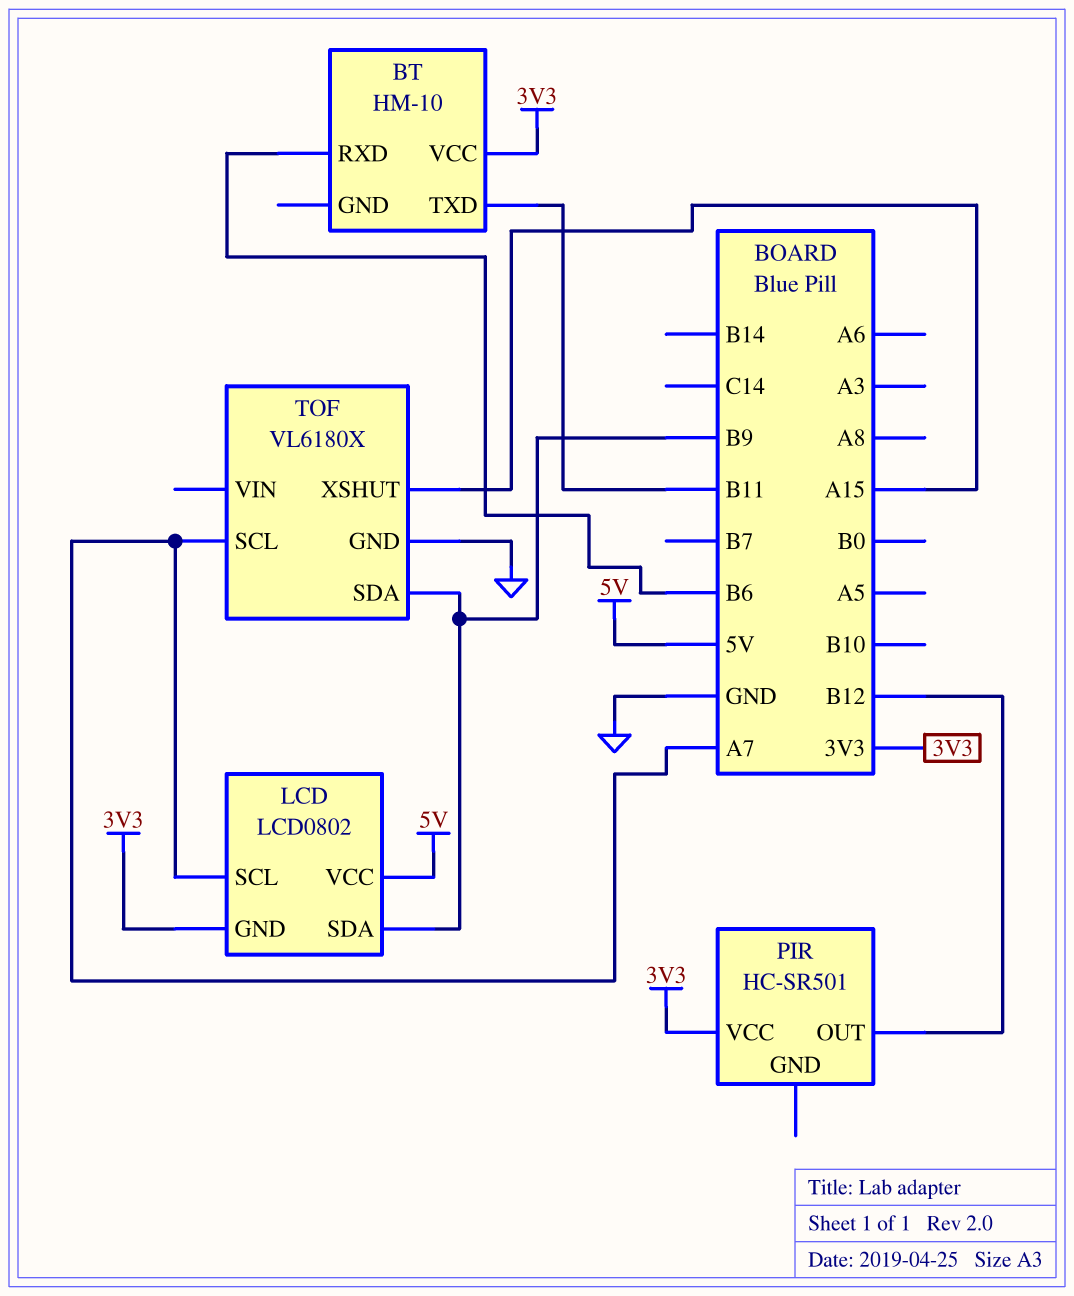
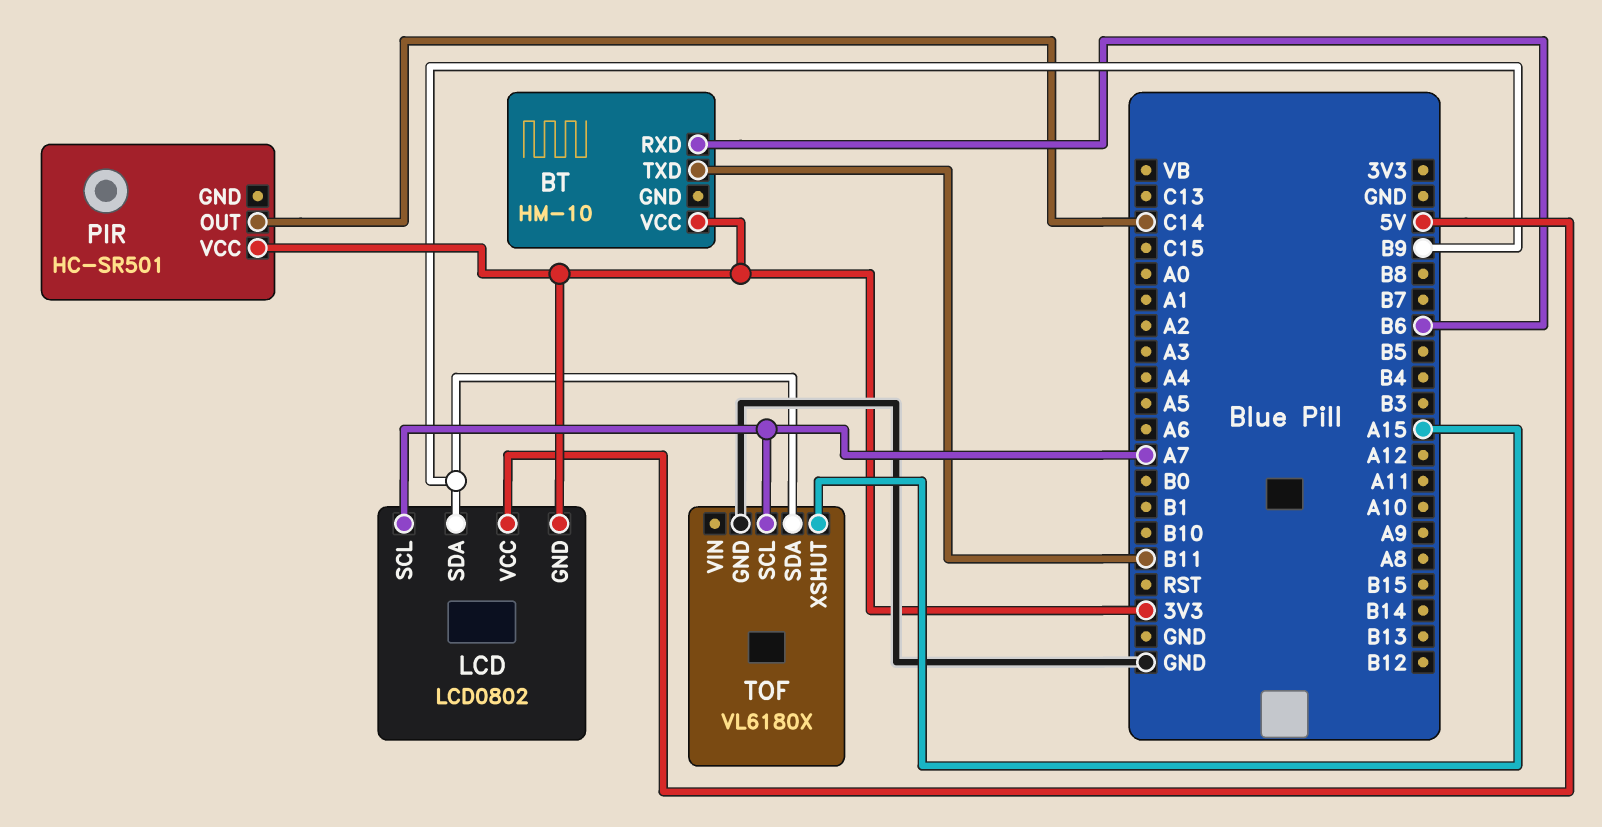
PIR pin OUT: B12 -> C14

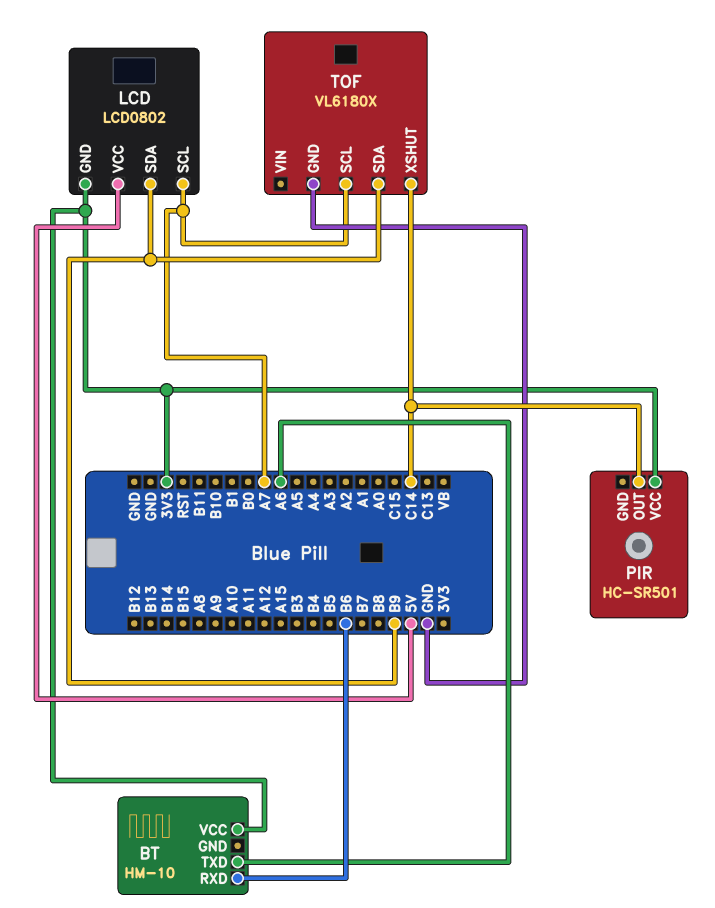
BT pin TXD: B11 -> A6
TOF pin XSHUT: A15 -> C14

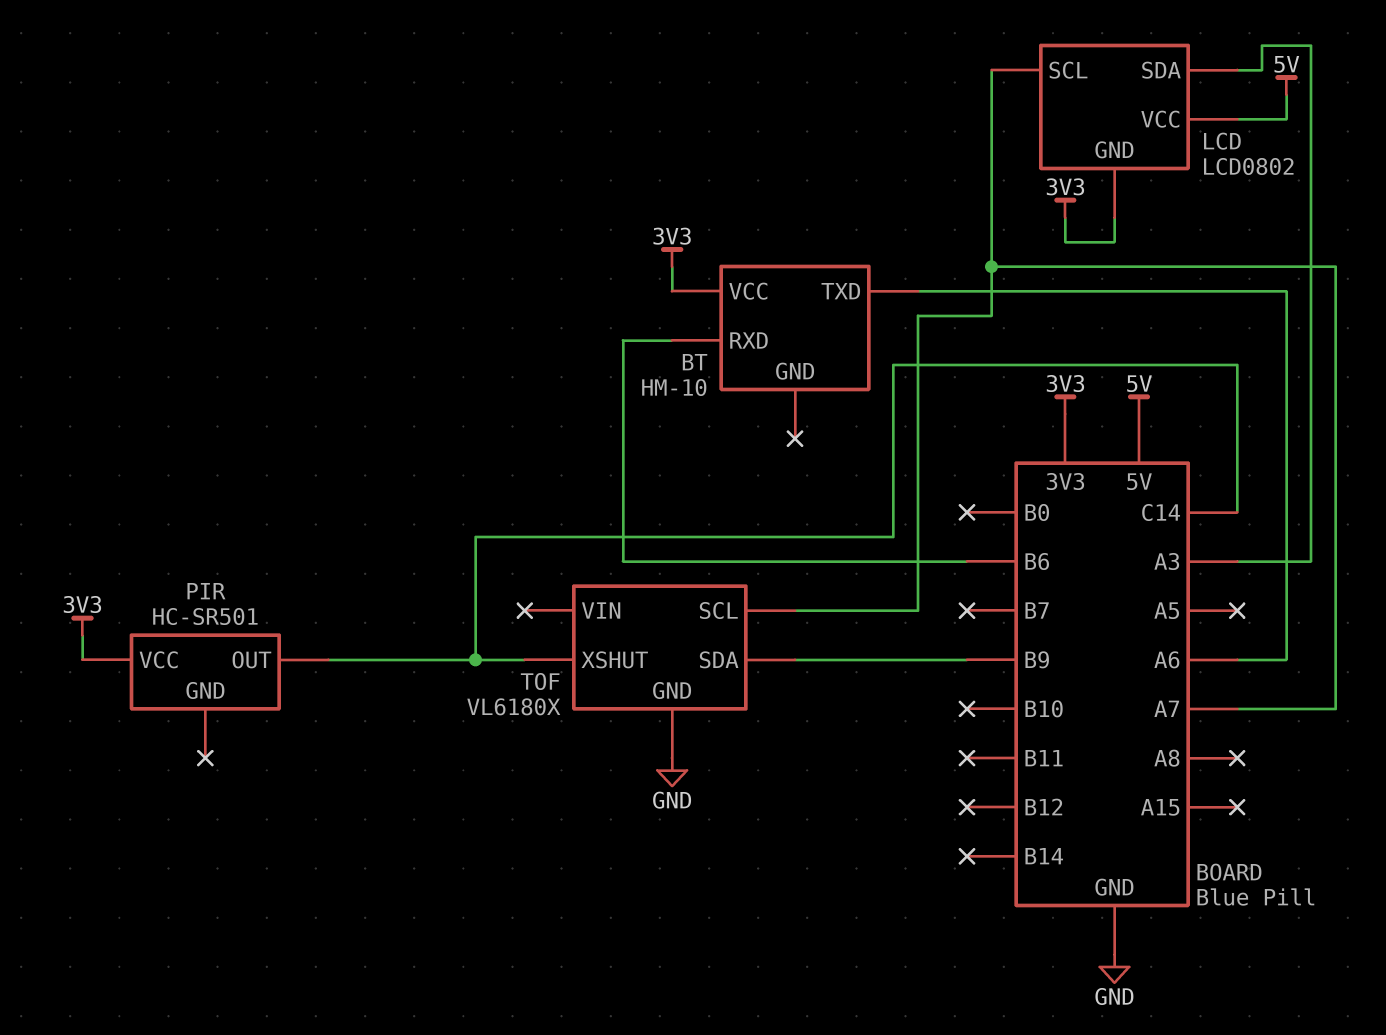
LCD pin SDA: B9 -> A3

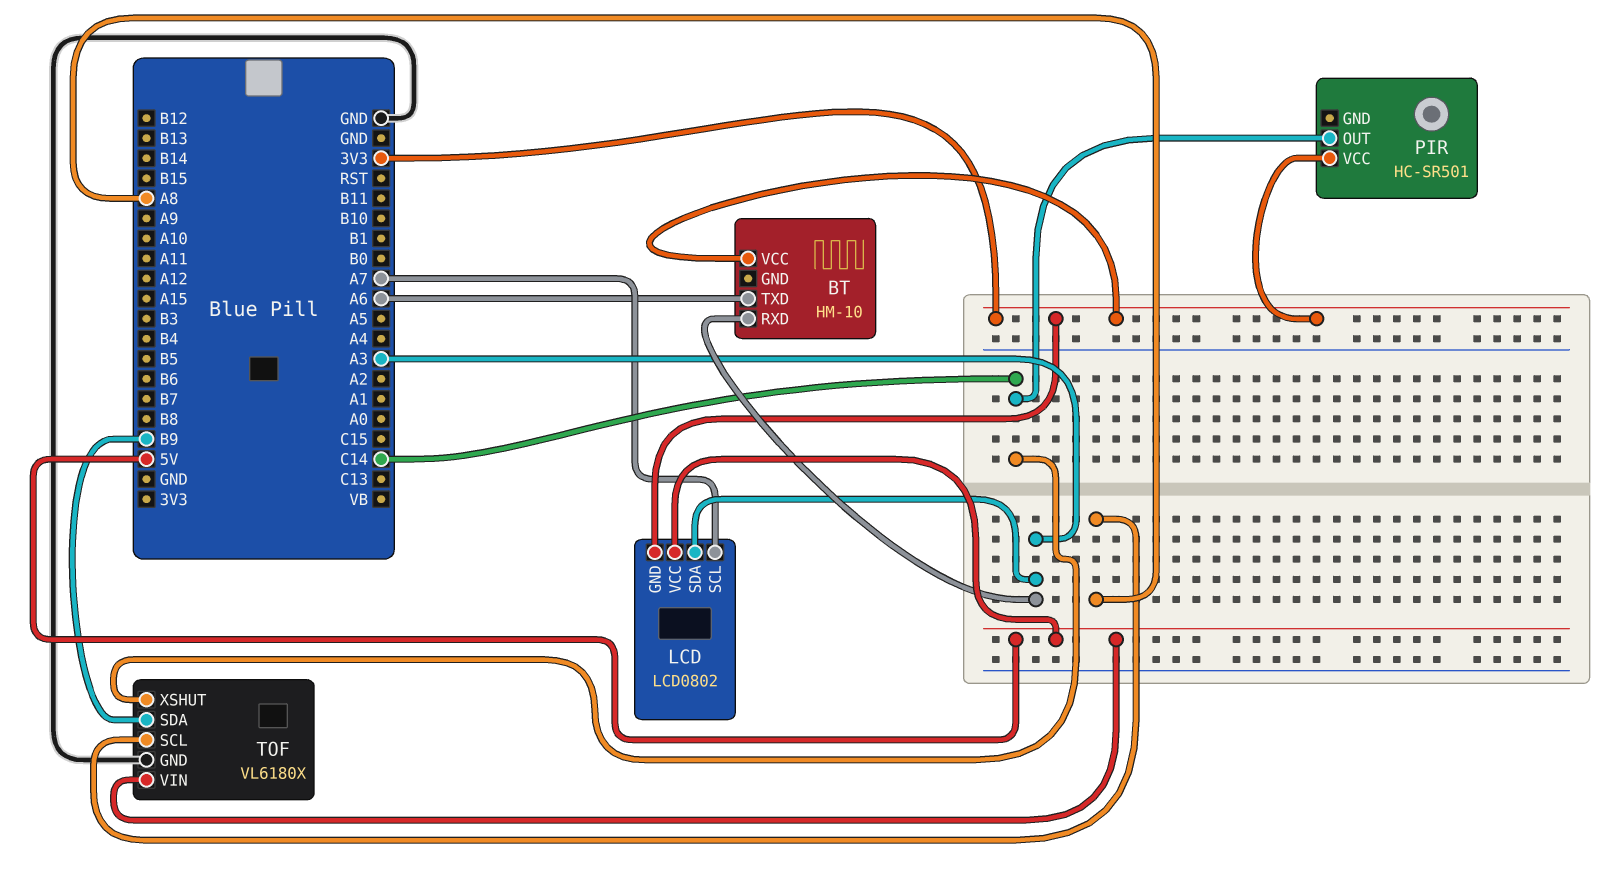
BT pin RXD: B6 -> A3
TOF pin SCL: A7 -> A8
TOF pin VIN: none -> 5V

